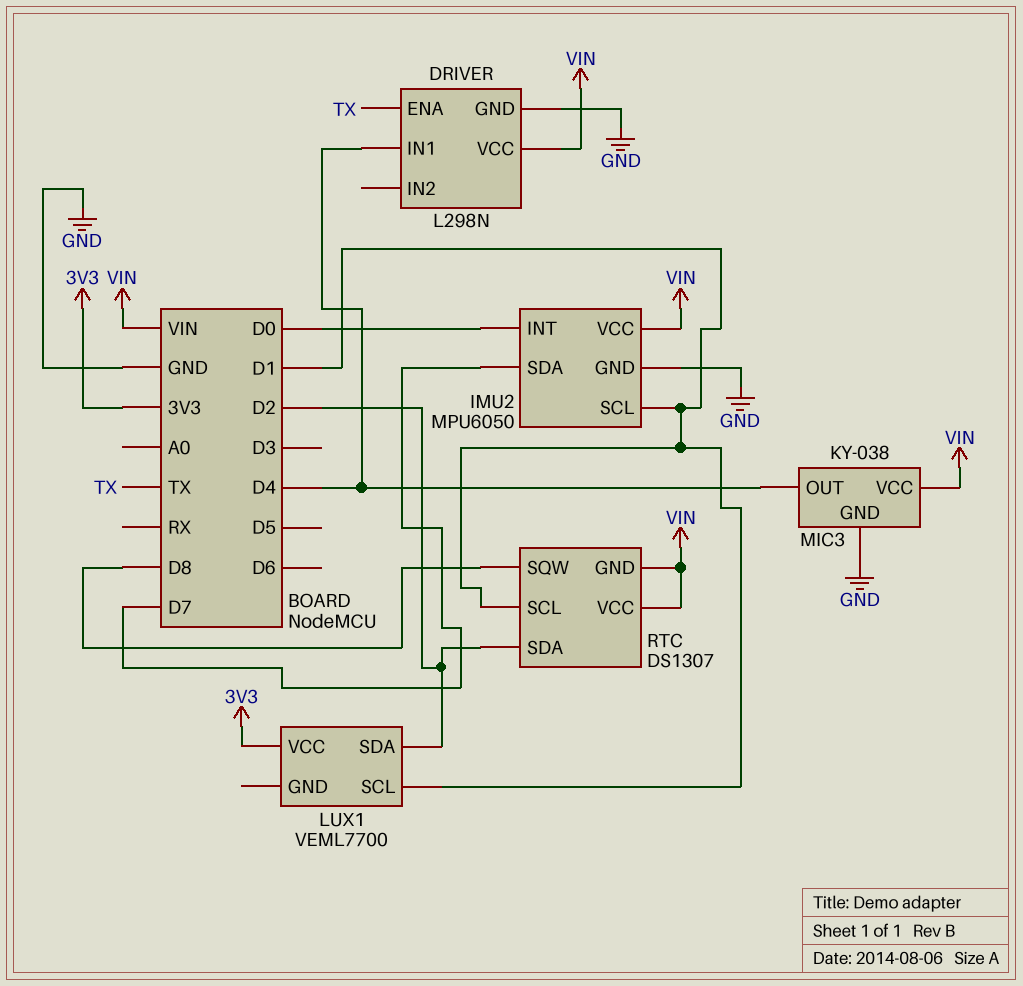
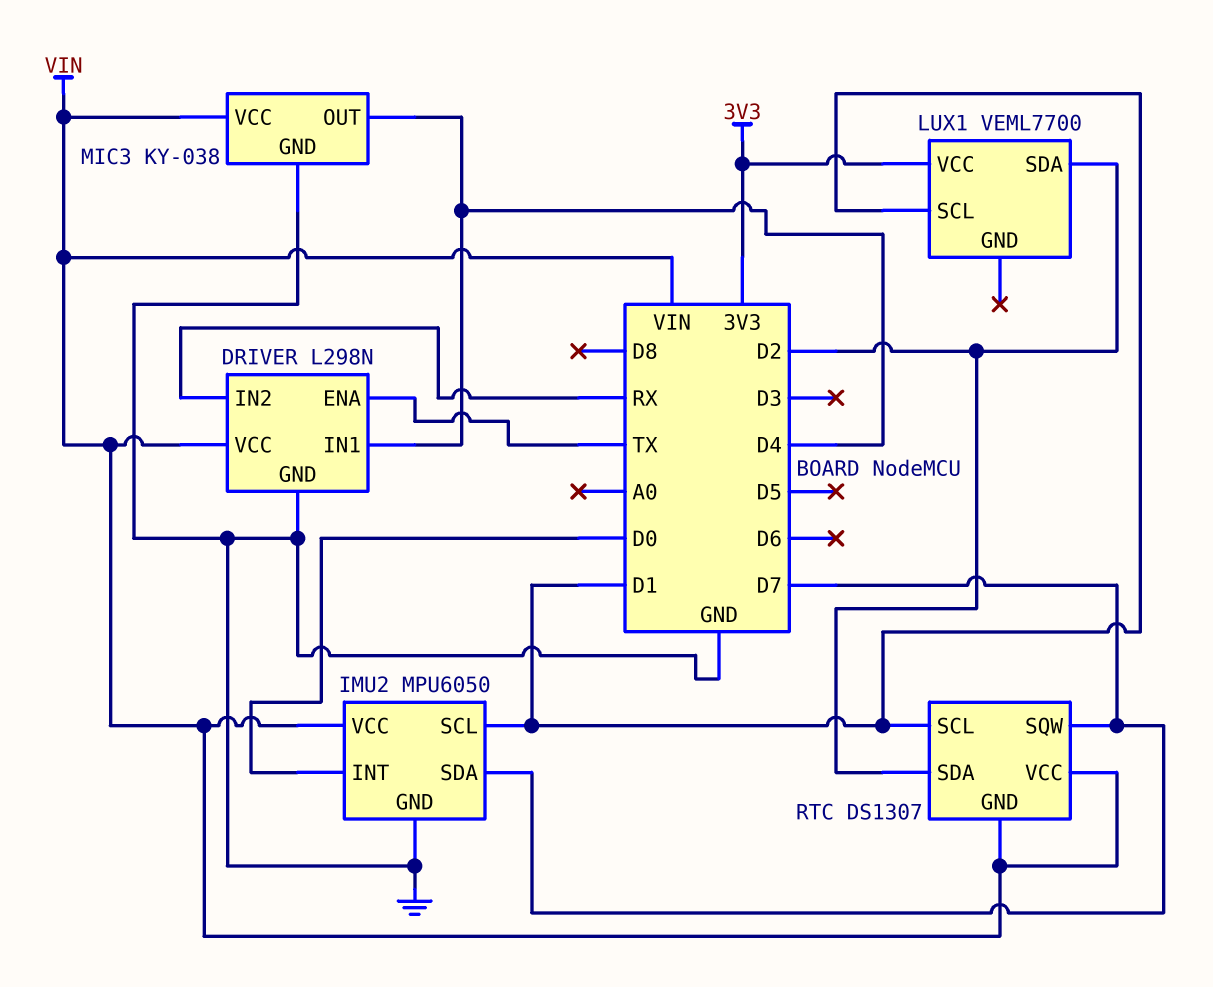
DRIVER pin IN2: none -> RX
RTC pin SQW: D8 -> D7

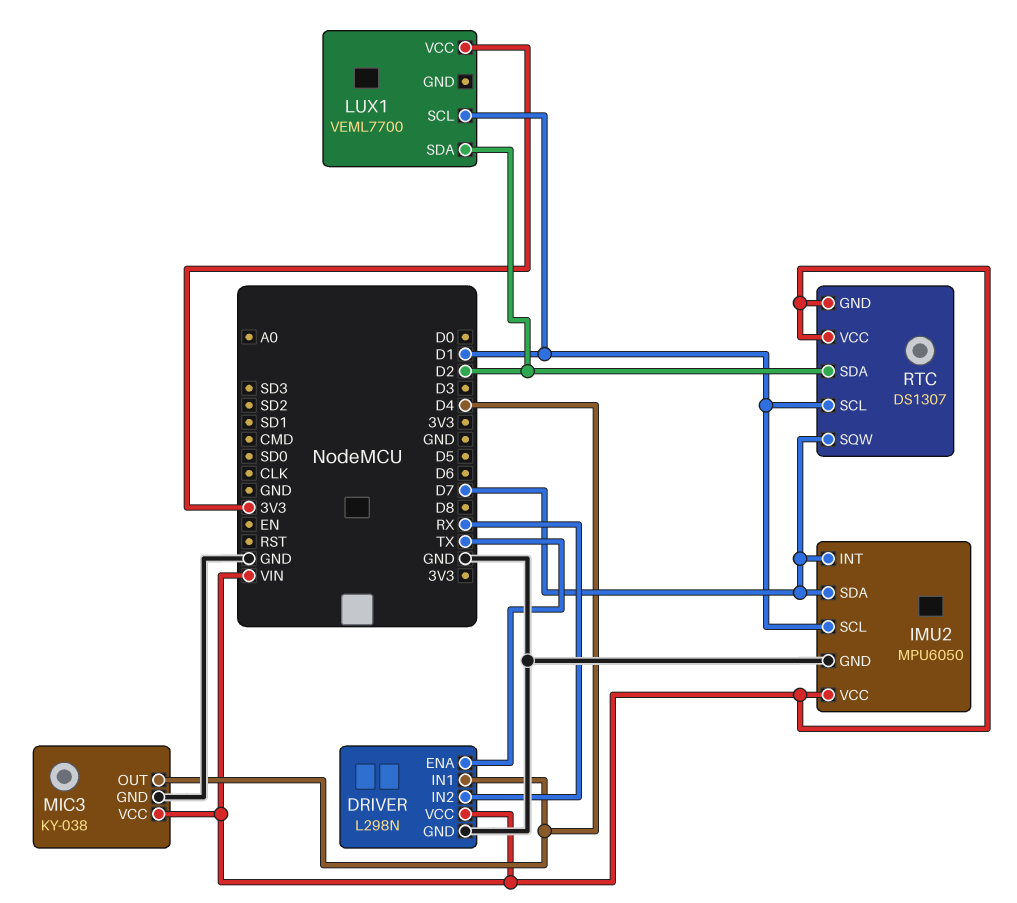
IMU2 pin INT: D0 -> D7

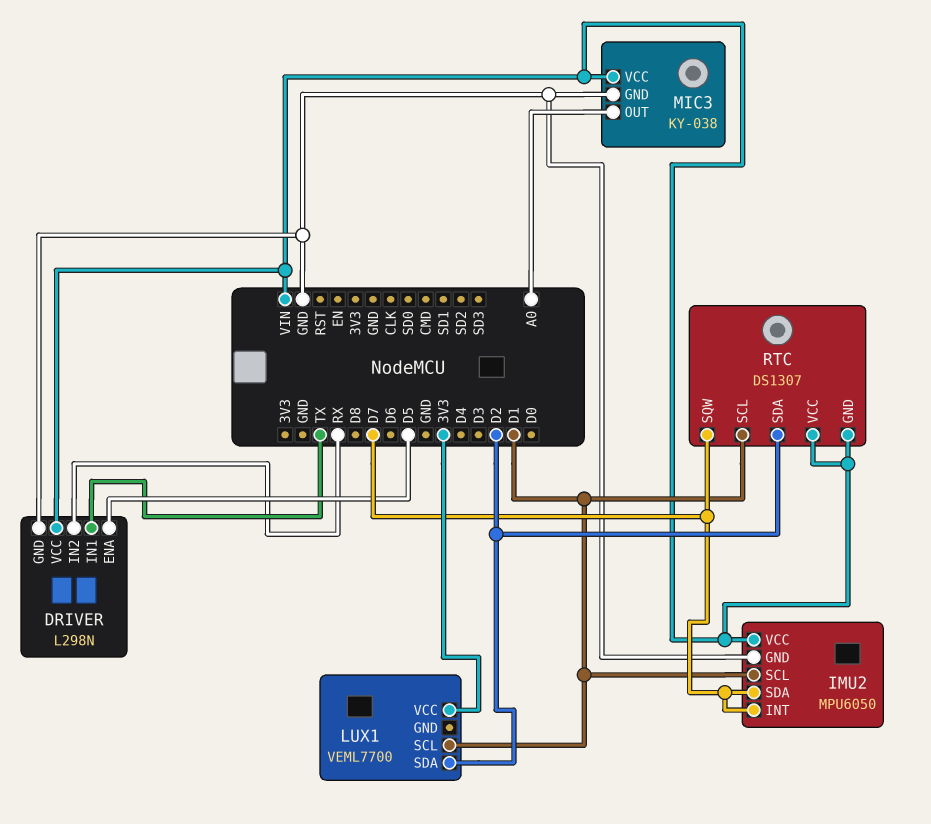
DRIVER pin ENA: TX -> D5
DRIVER pin IN1: D4 -> TX
MIC3 pin OUT: D4 -> A0

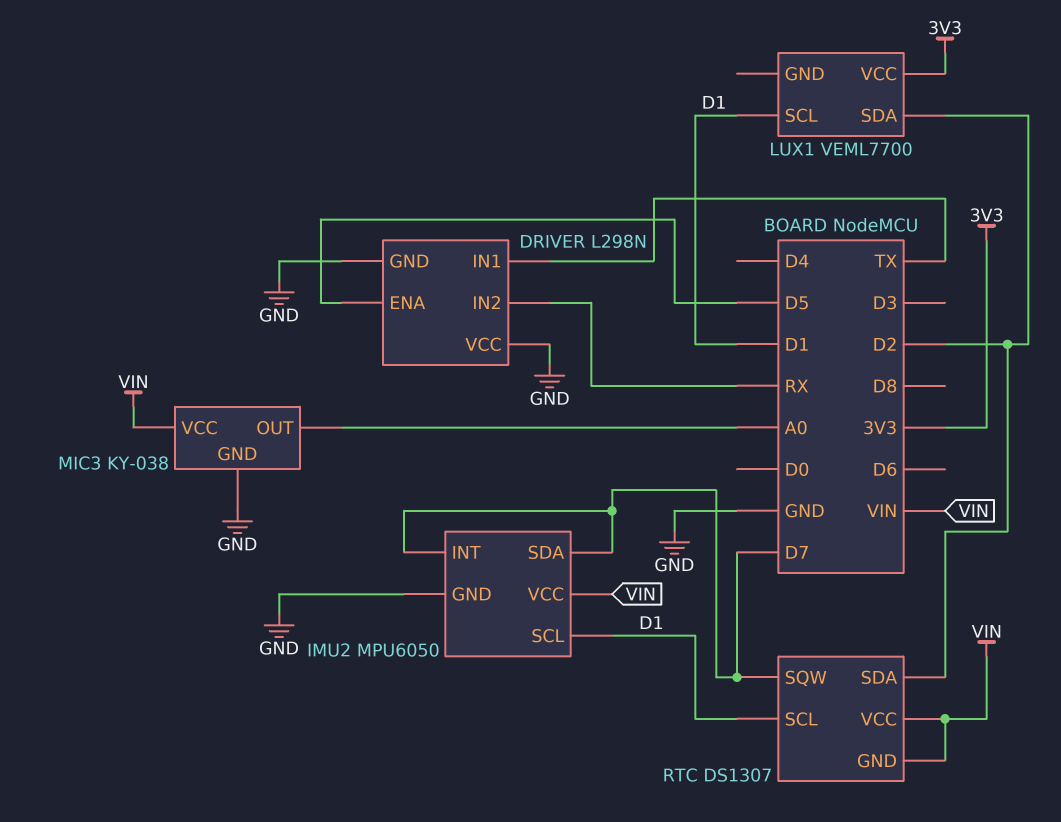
DRIVER pin VCC: VIN -> GND

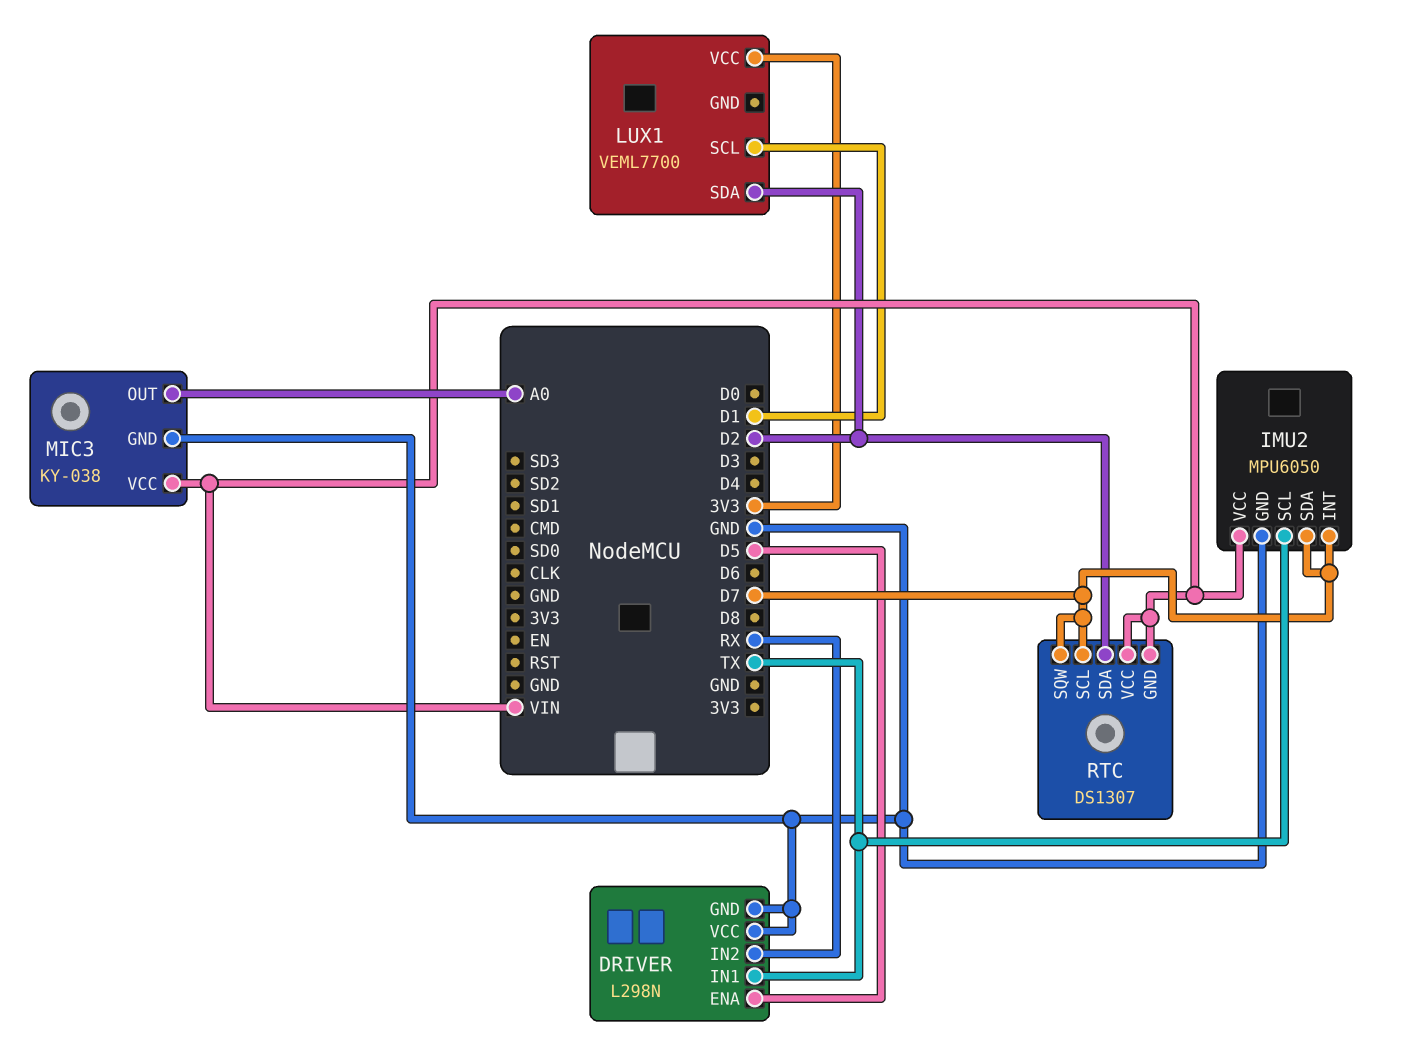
IMU2 pin SCL: D1 -> TX
RTC pin SCL: D1 -> D7

